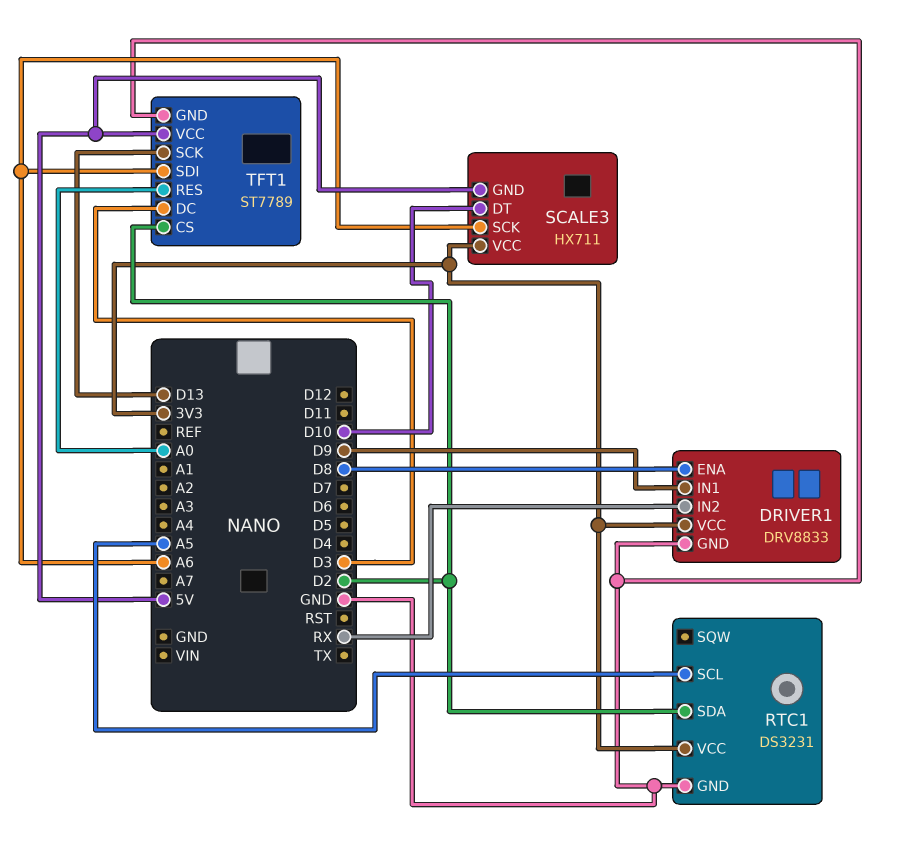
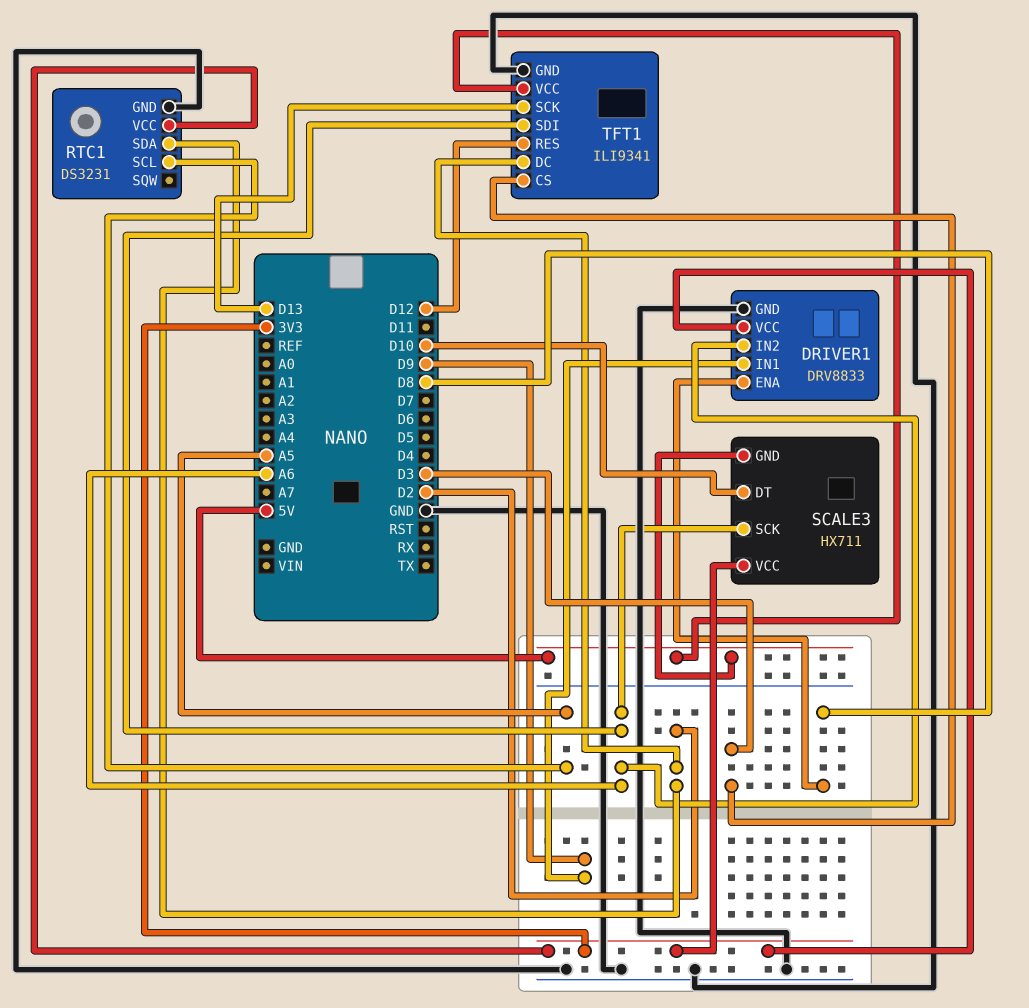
DRIVER1 pin IN2: RX -> A6
TFT1: ST7789 -> ILI9341
TFT1 pin CS: D2 -> D3
TFT1 pin DC: D3 -> D2
TFT1 pin RES: A0 -> D12

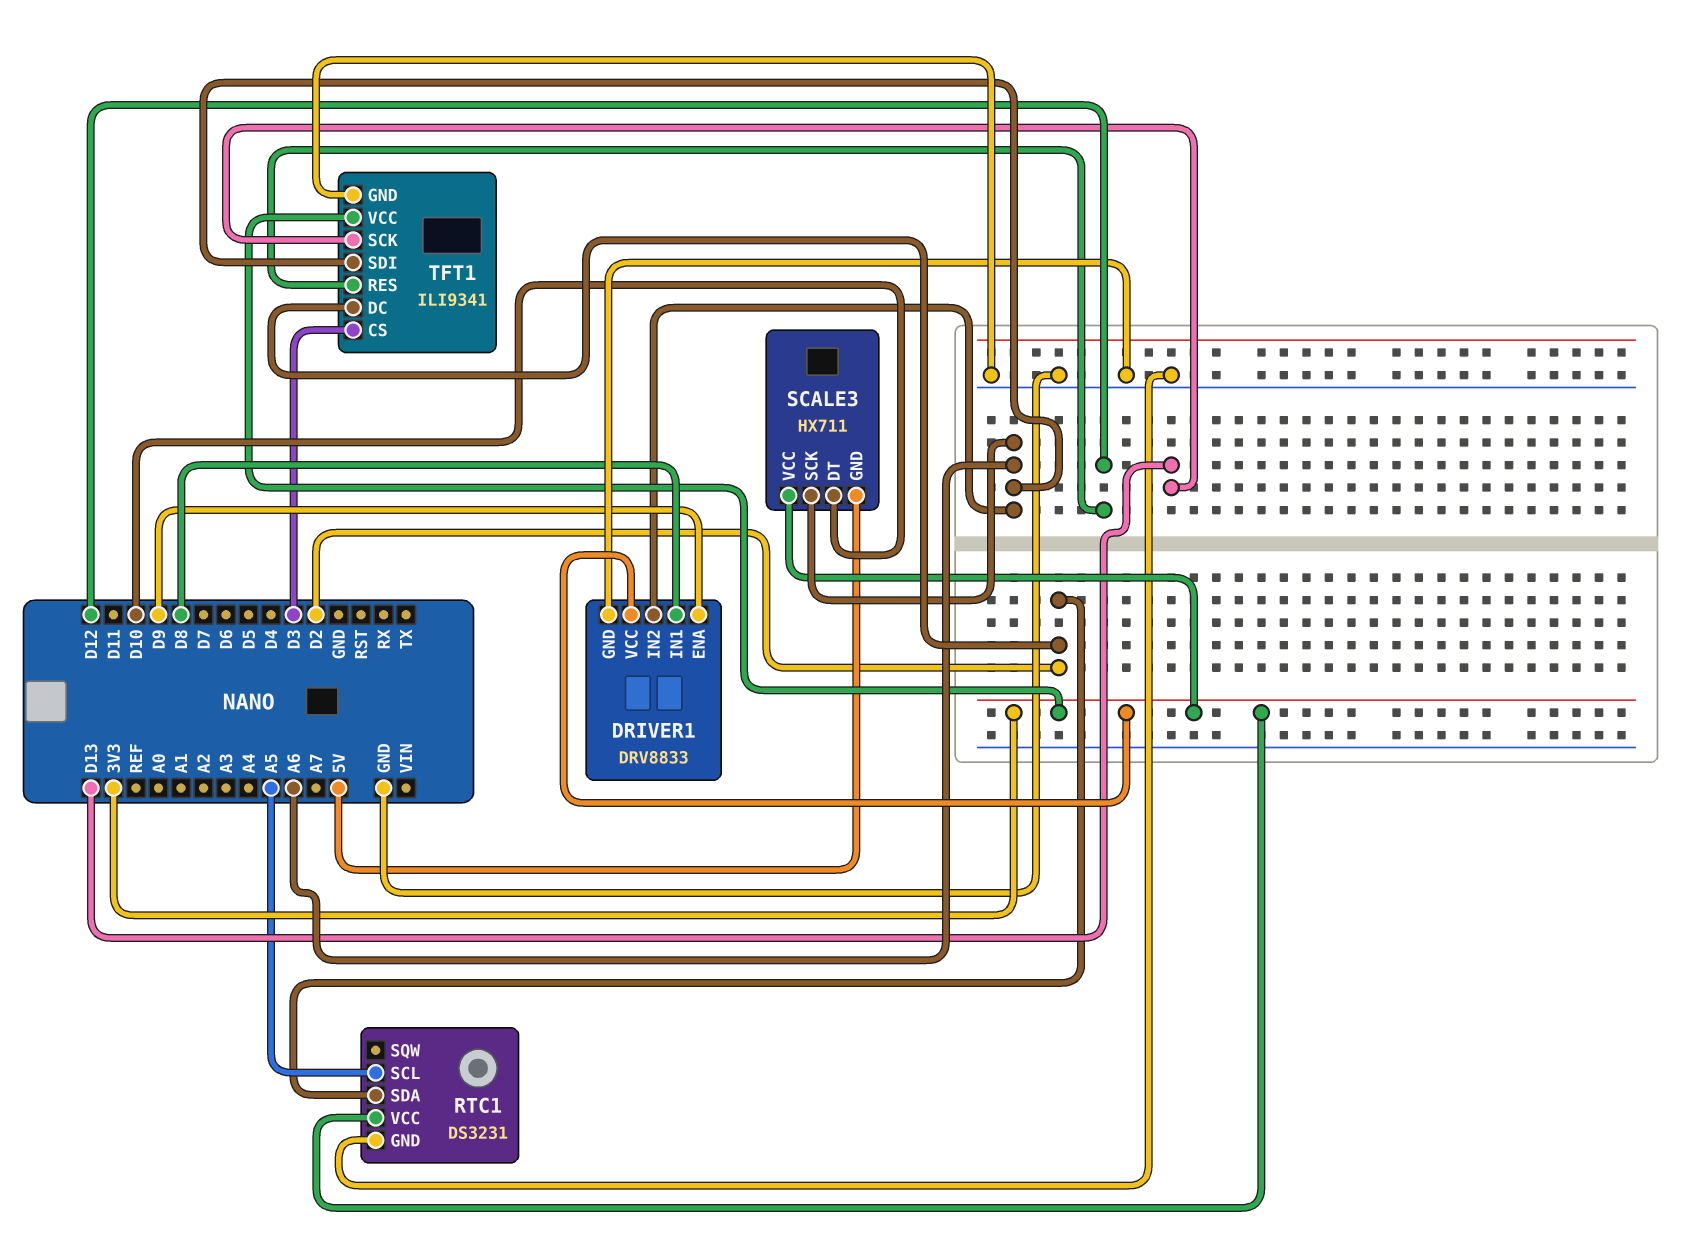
DRIVER1 pin ENA: D8 -> D9
DRIVER1 pin IN1: D9 -> D8
TFT1 pin VCC: 5V -> 3V3

